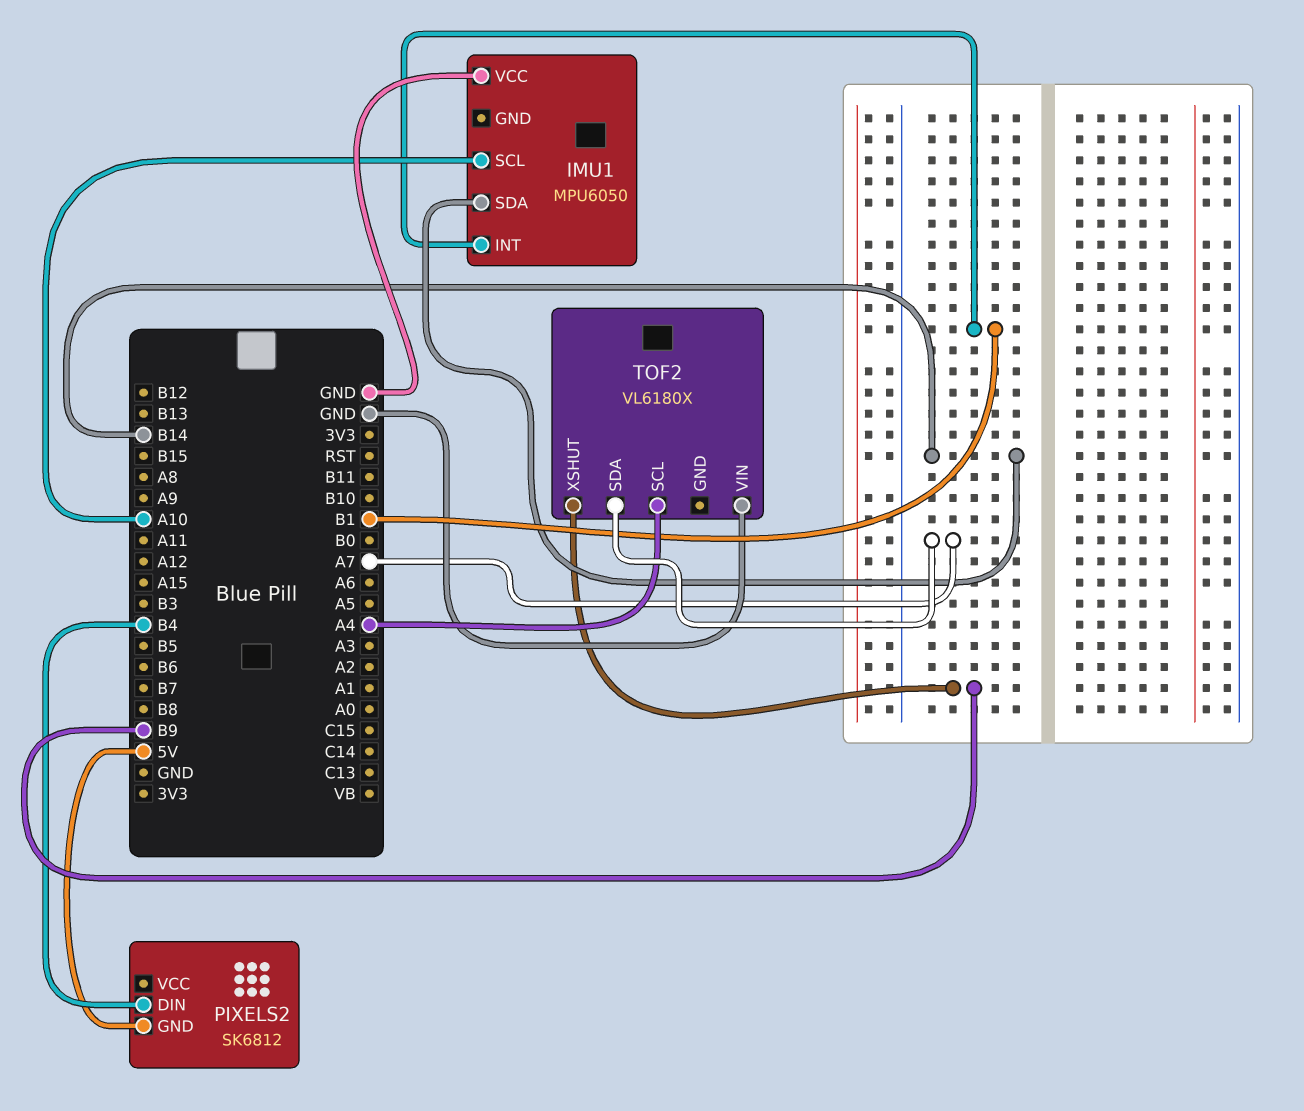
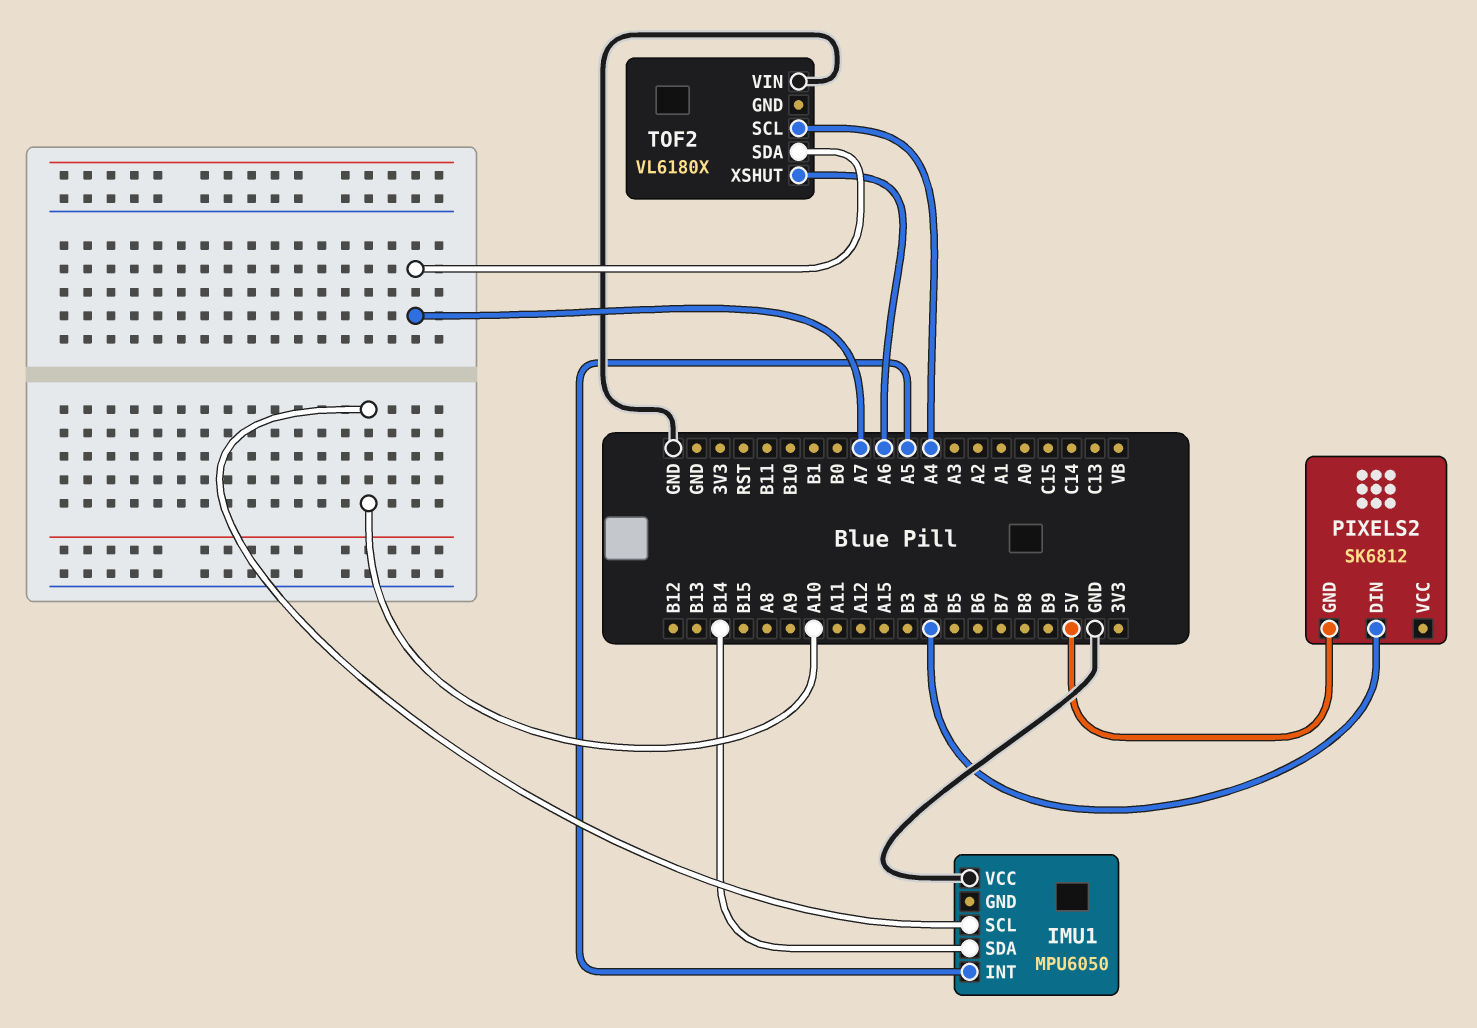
IMU1 pin INT: B1 -> A5
TOF2 pin XSHUT: B9 -> A6

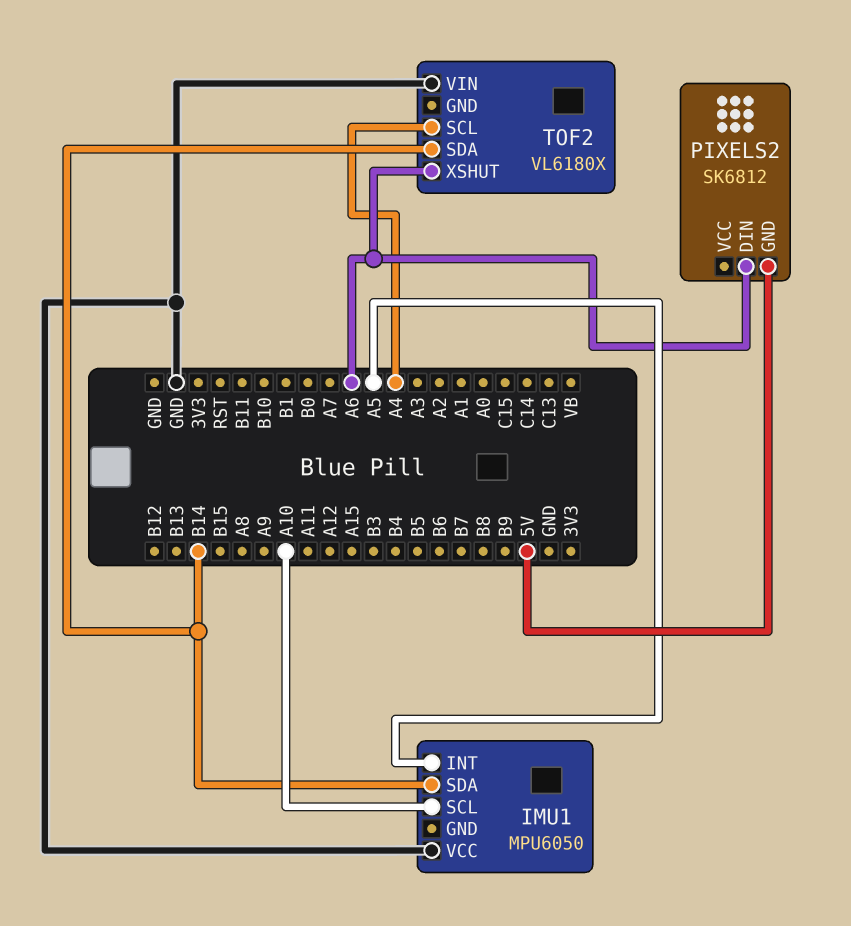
PIXELS2 pin DIN: B4 -> A6
TOF2 pin SDA: A7 -> B14

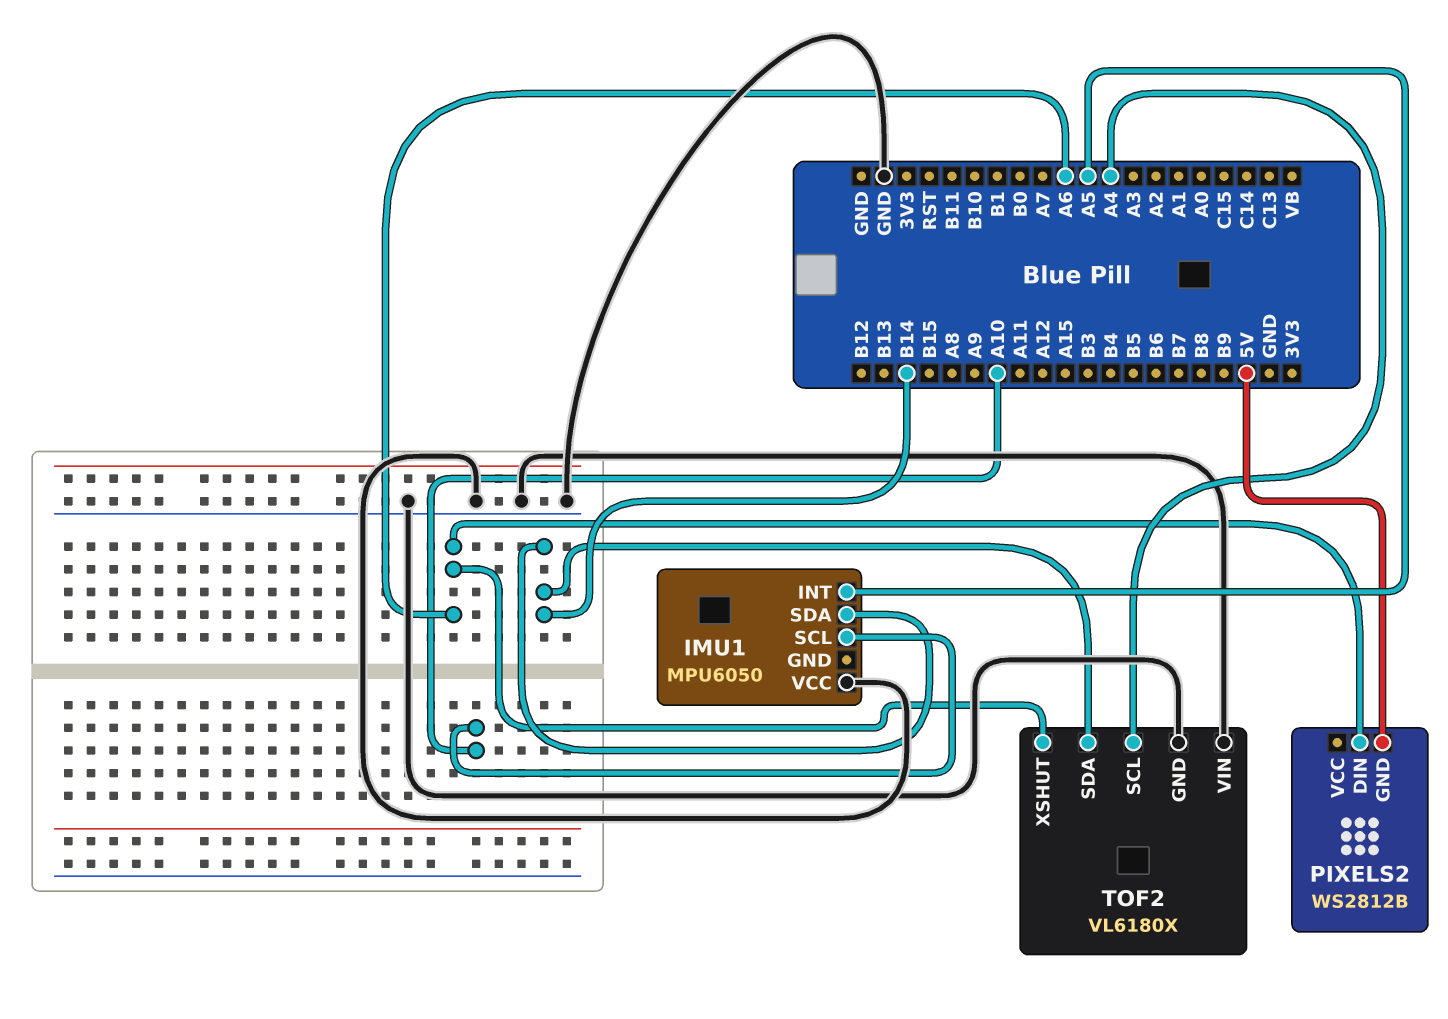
PIXELS2: SK6812 -> WS2812B
TOF2 pin GND: none -> GND

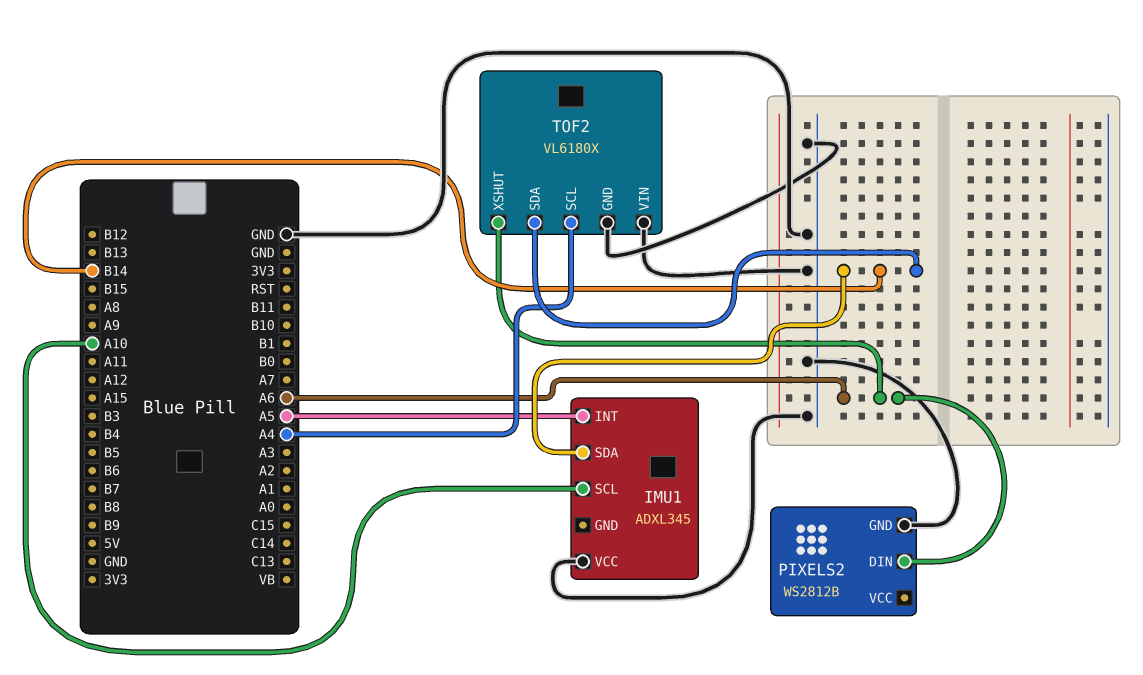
IMU1: MPU6050 -> ADXL345
PIXELS2 pin GND: 5V -> GND

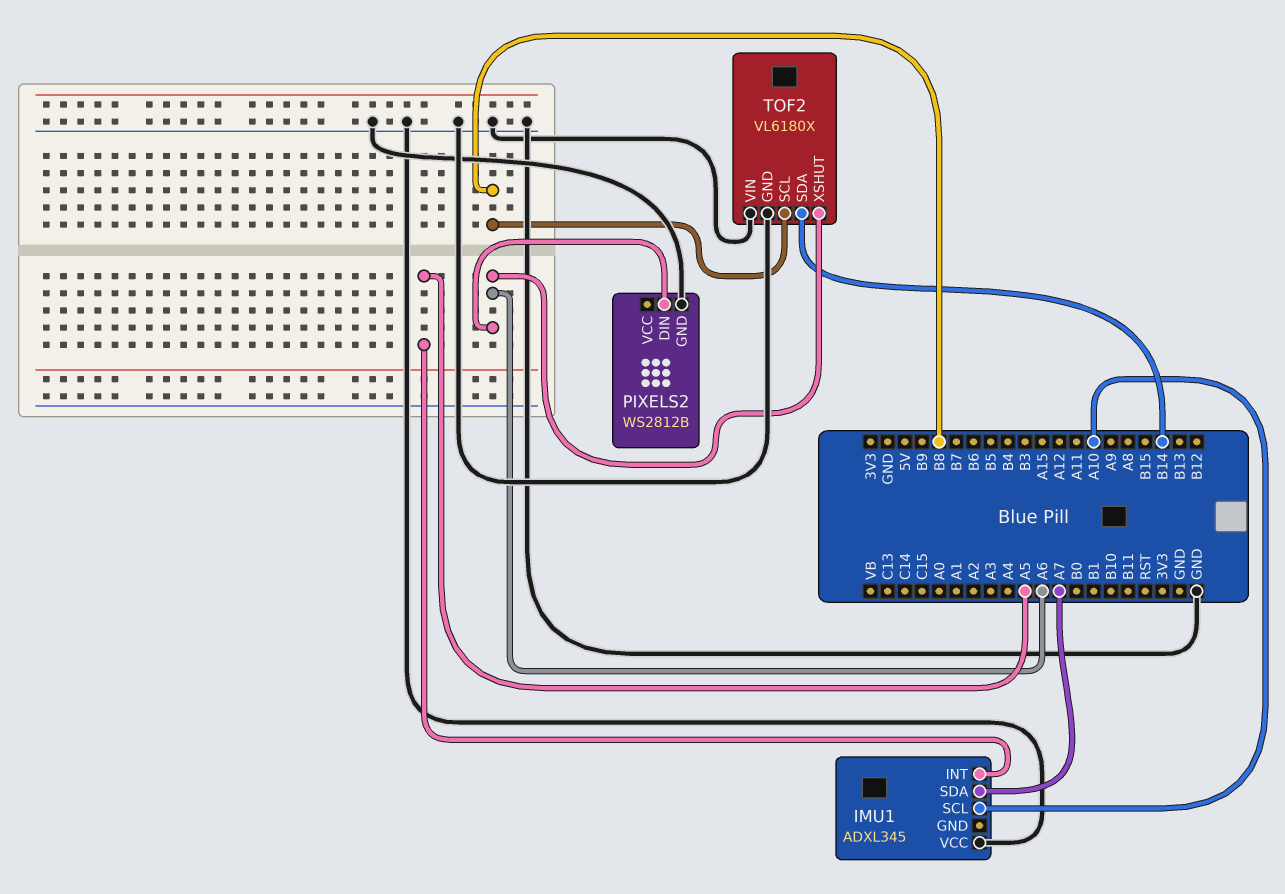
IMU1 pin SDA: B14 -> A7
TOF2 pin SCL: A4 -> B8

